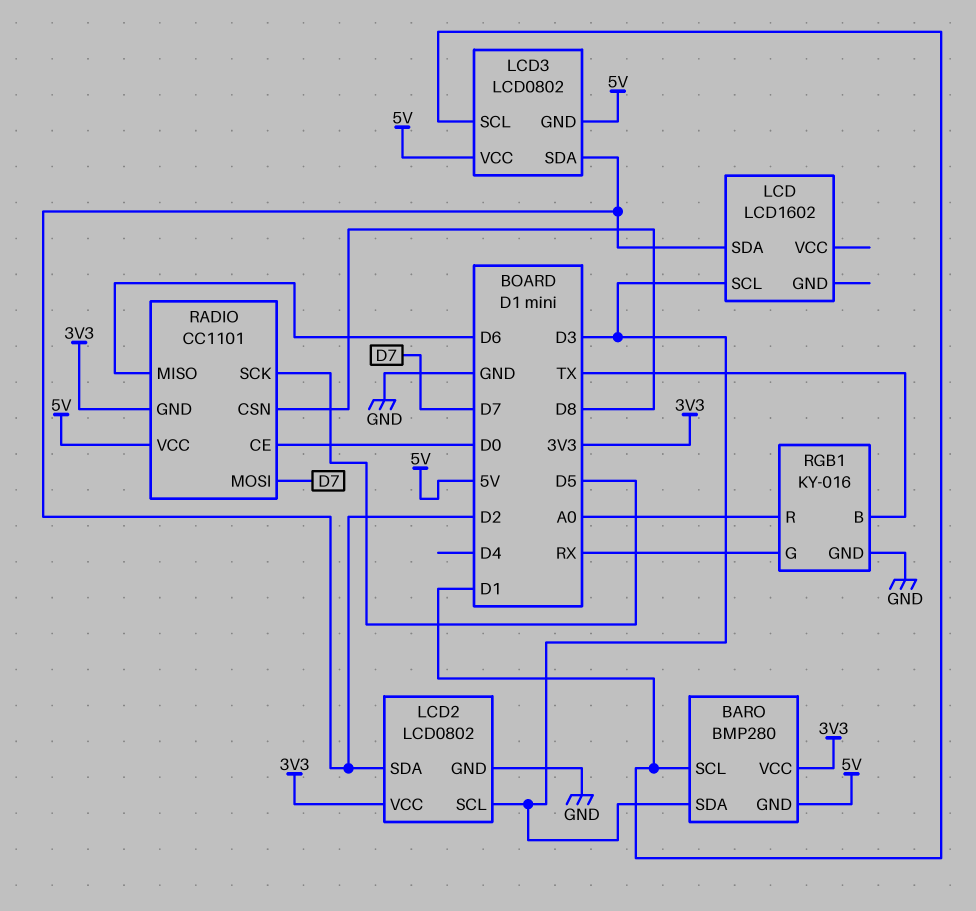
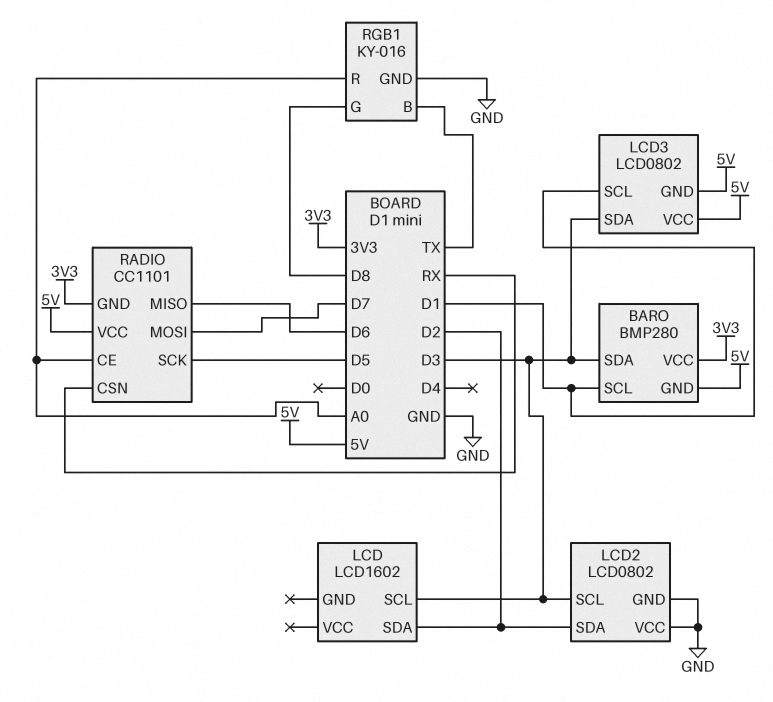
LCD2 pin VCC: 3V3 -> GND
LCD3 pin SDA: D2 -> D3
RADIO pin CE: D0 -> A0
RADIO pin CSN: D8 -> RX
RGB1 pin G: RX -> D8

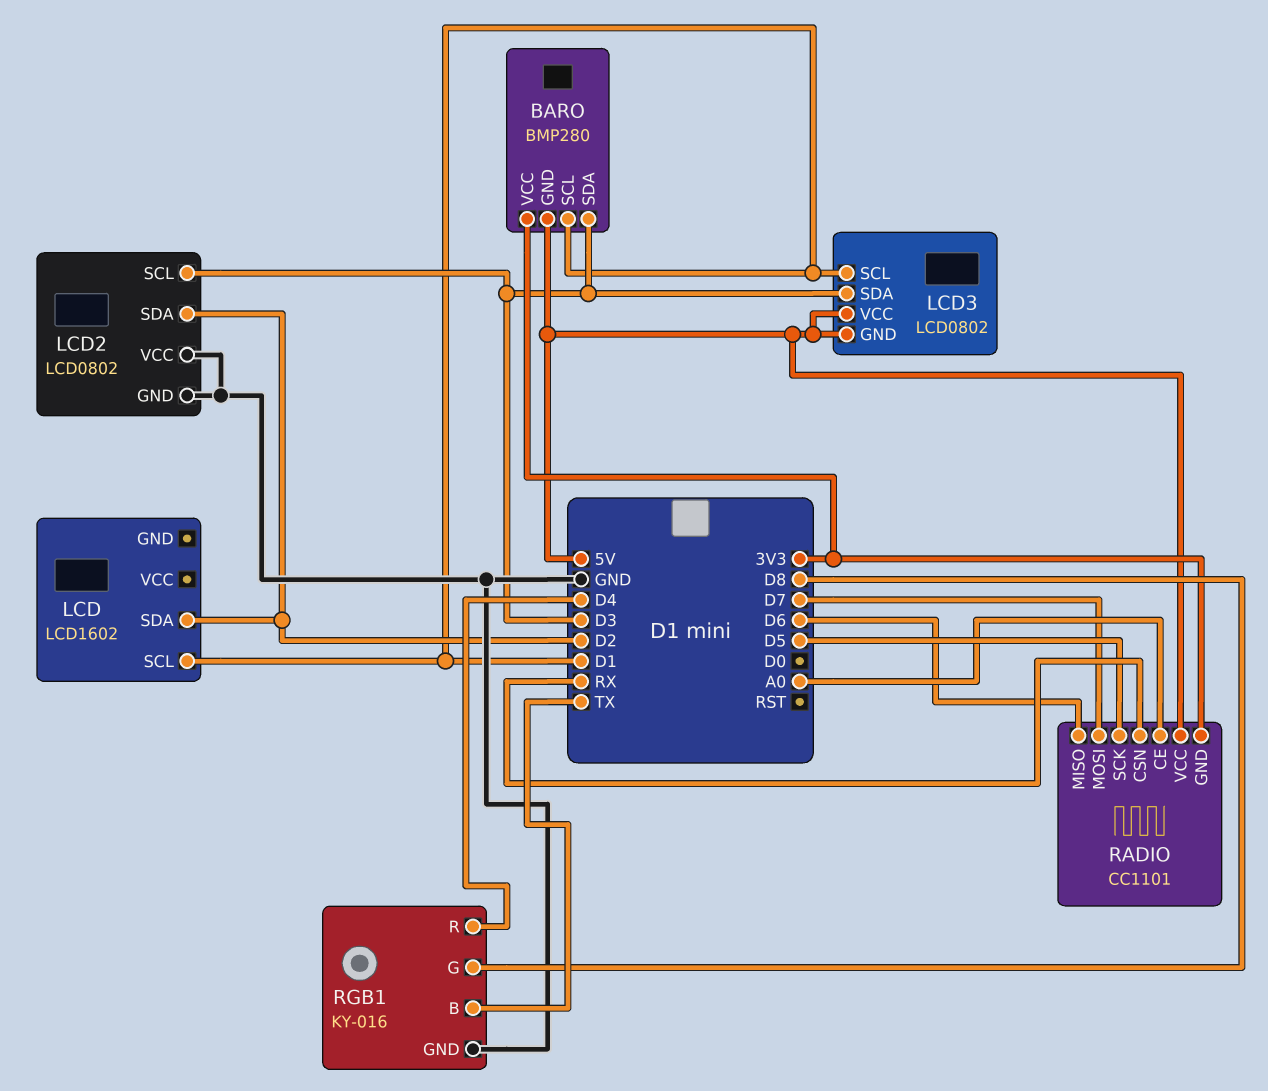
LCD pin SCL: D3 -> D1
RGB1 pin R: A0 -> D4

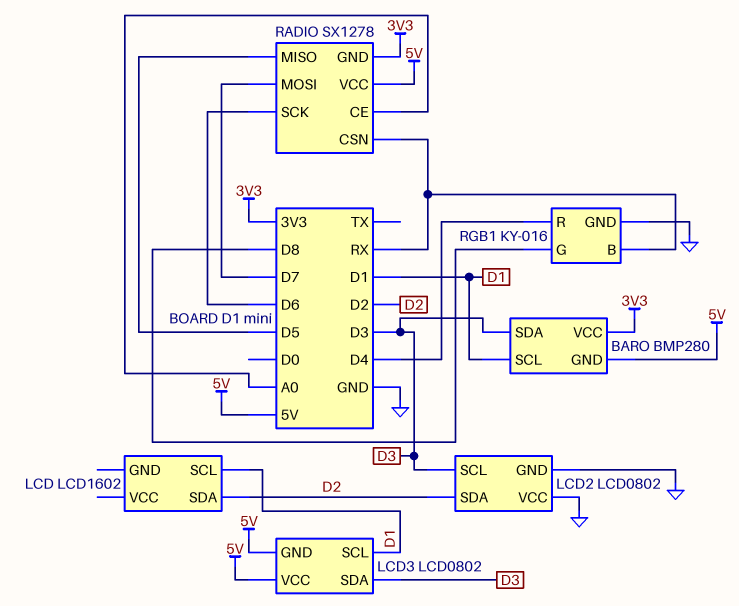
RADIO: CC1101 -> SX1278
RADIO pin MISO: D6 -> D5
RADIO pin SCK: D5 -> D6
RGB1 pin B: TX -> RX

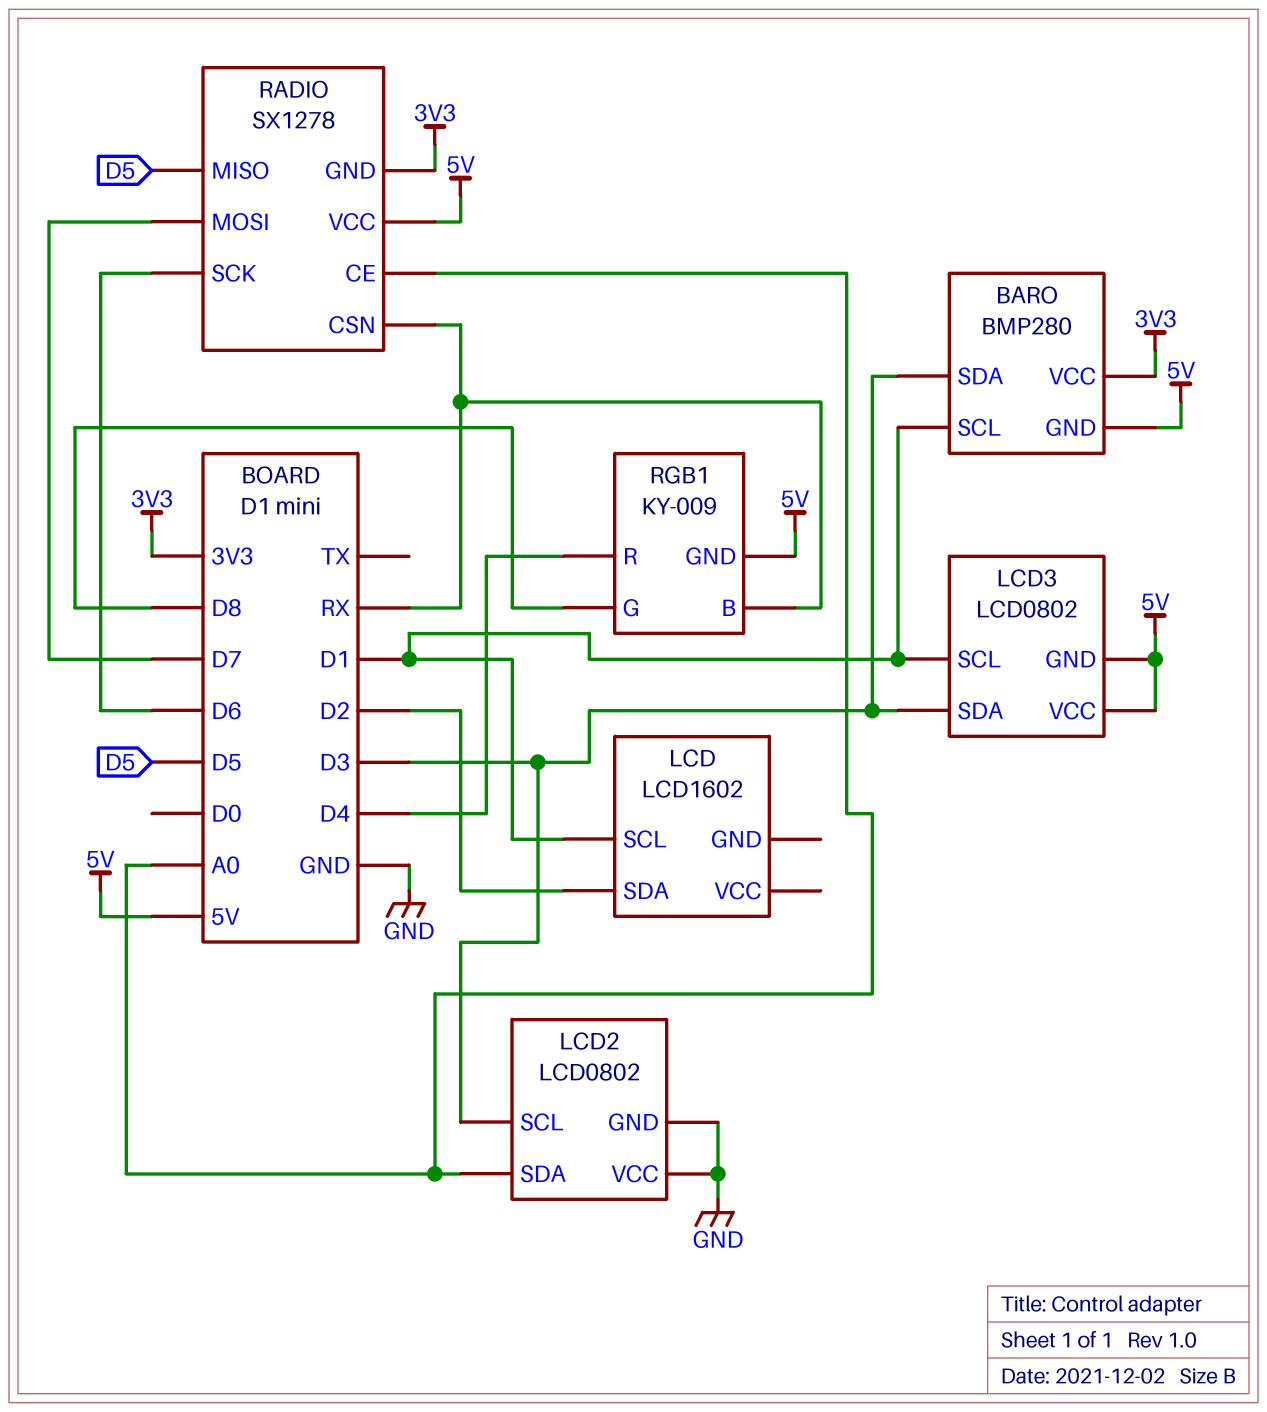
LCD2 pin SDA: D2 -> A0
RGB1: KY-016 -> KY-009
RGB1 pin GND: GND -> 5V

